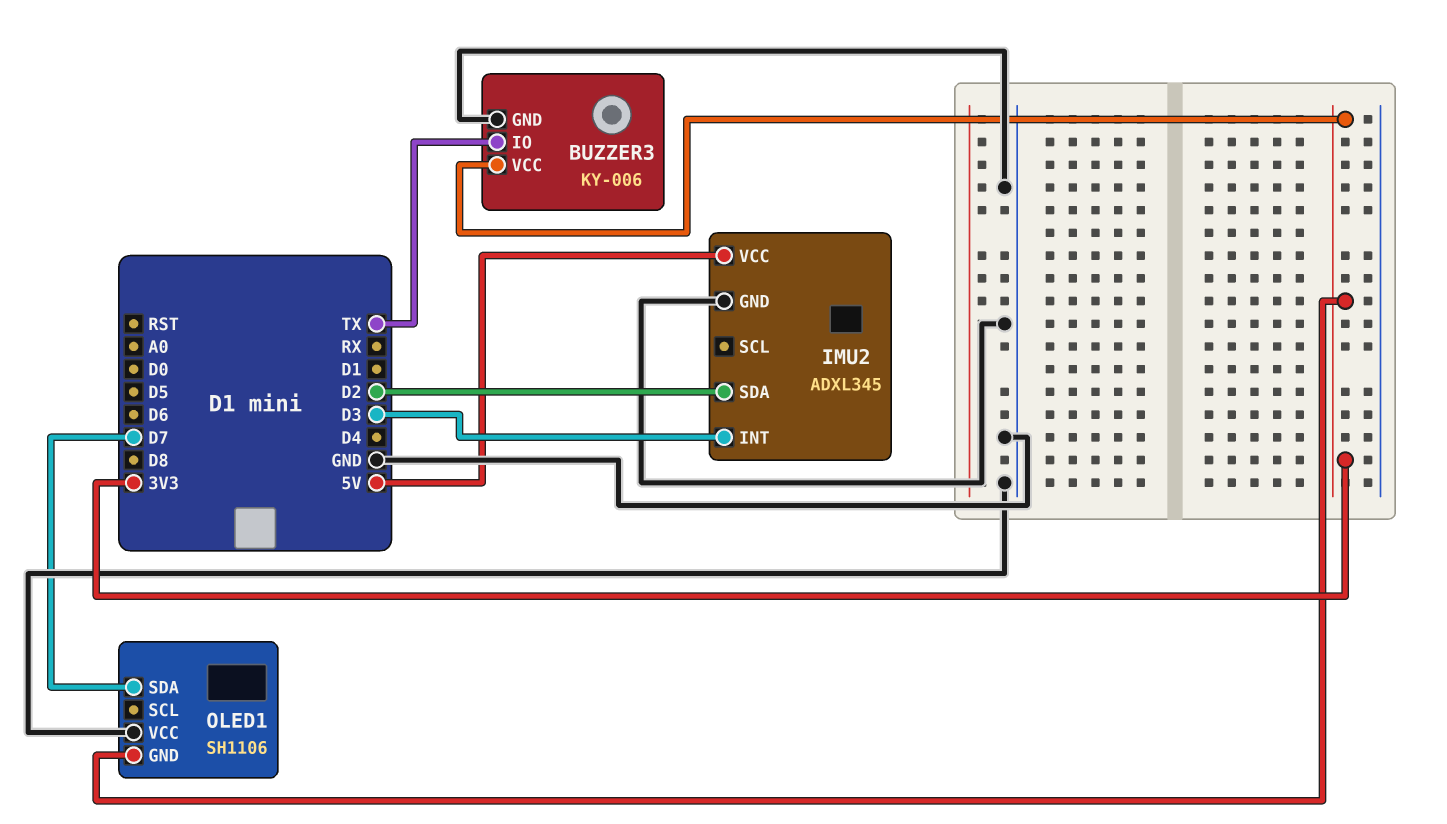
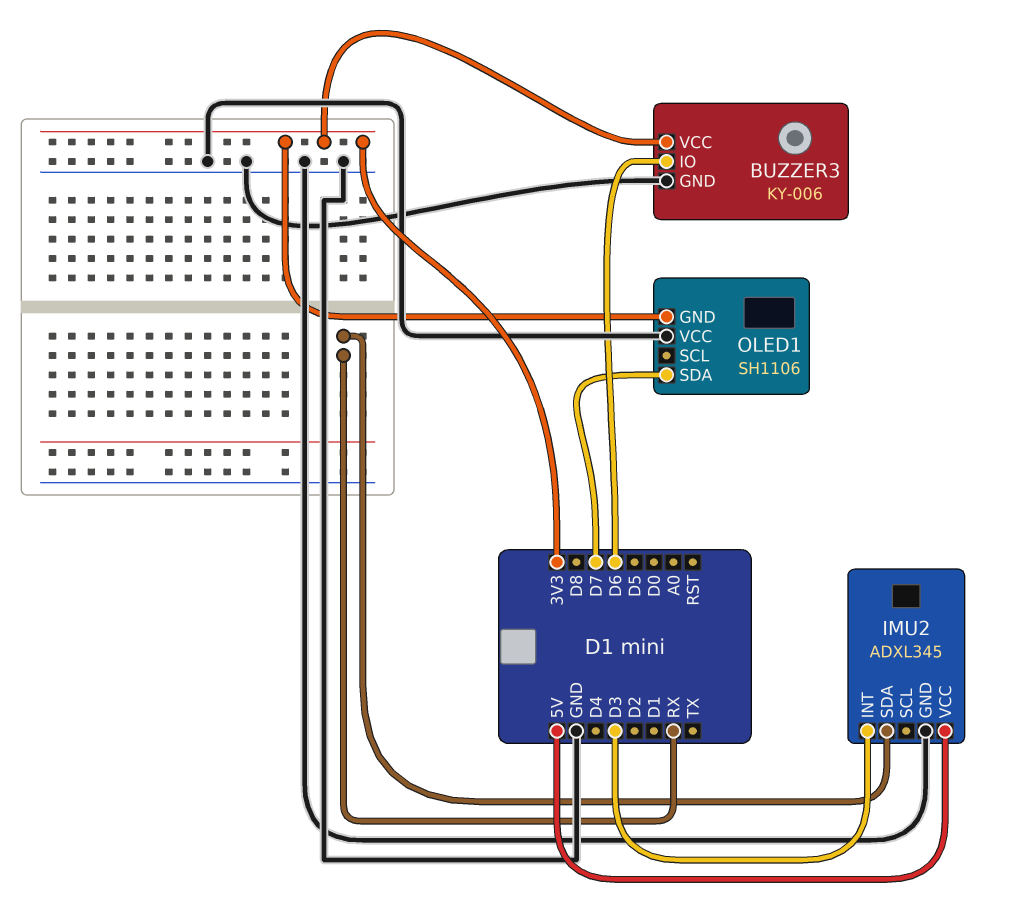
BUZZER3 pin IO: TX -> D6
IMU2 pin SDA: D2 -> RX

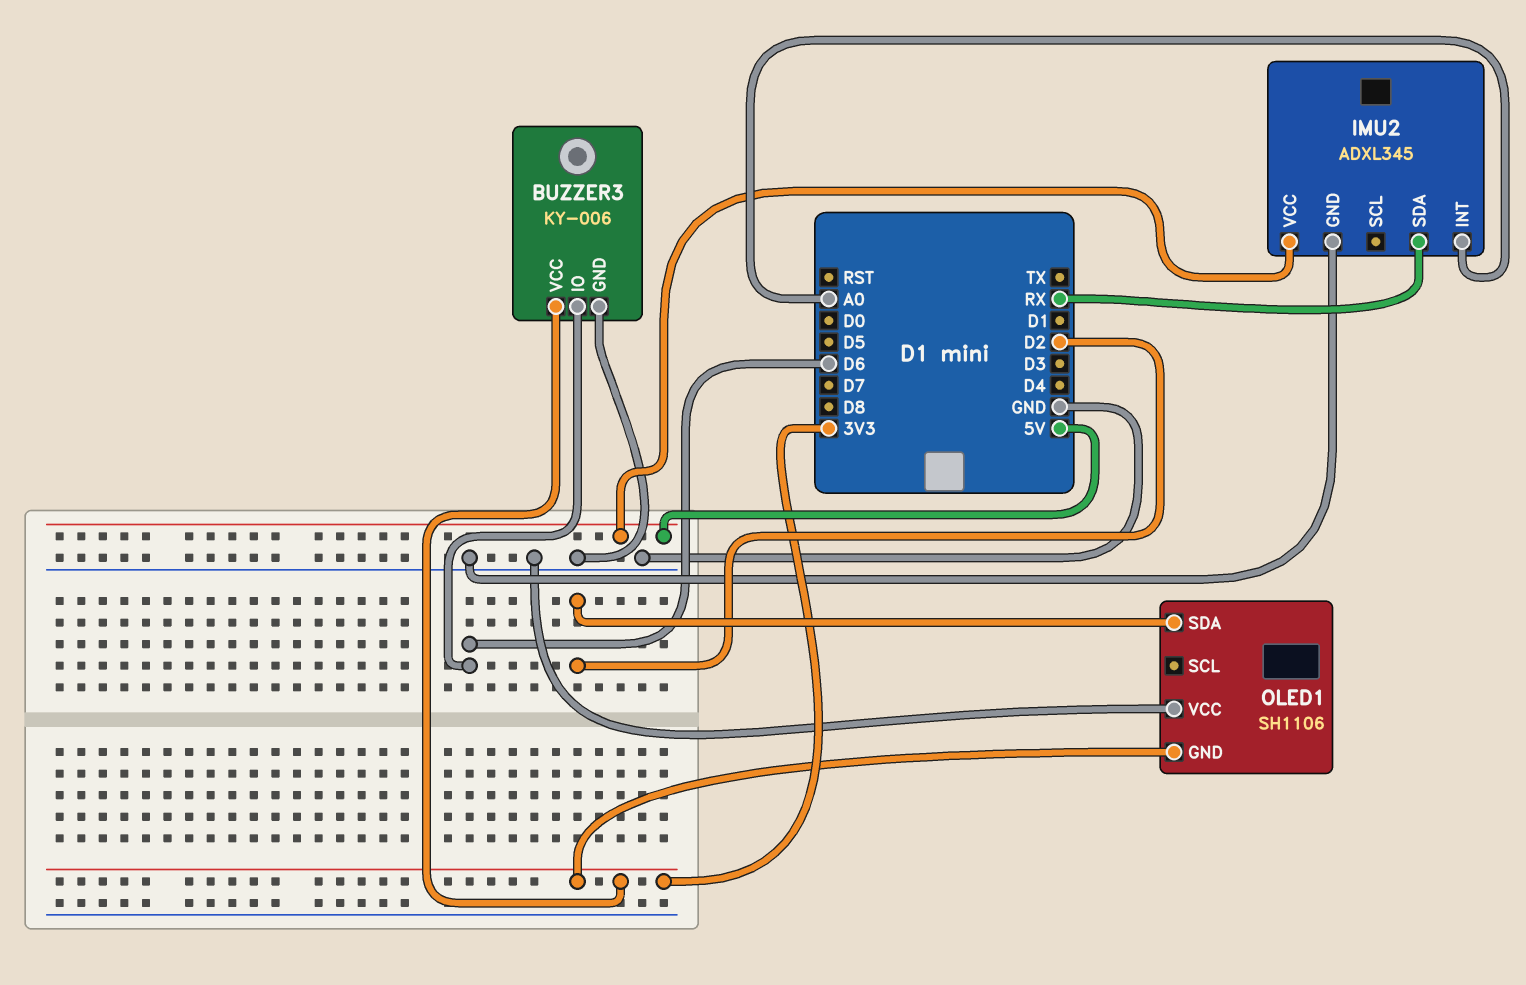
IMU2 pin INT: D3 -> A0
OLED1 pin SDA: D7 -> D2

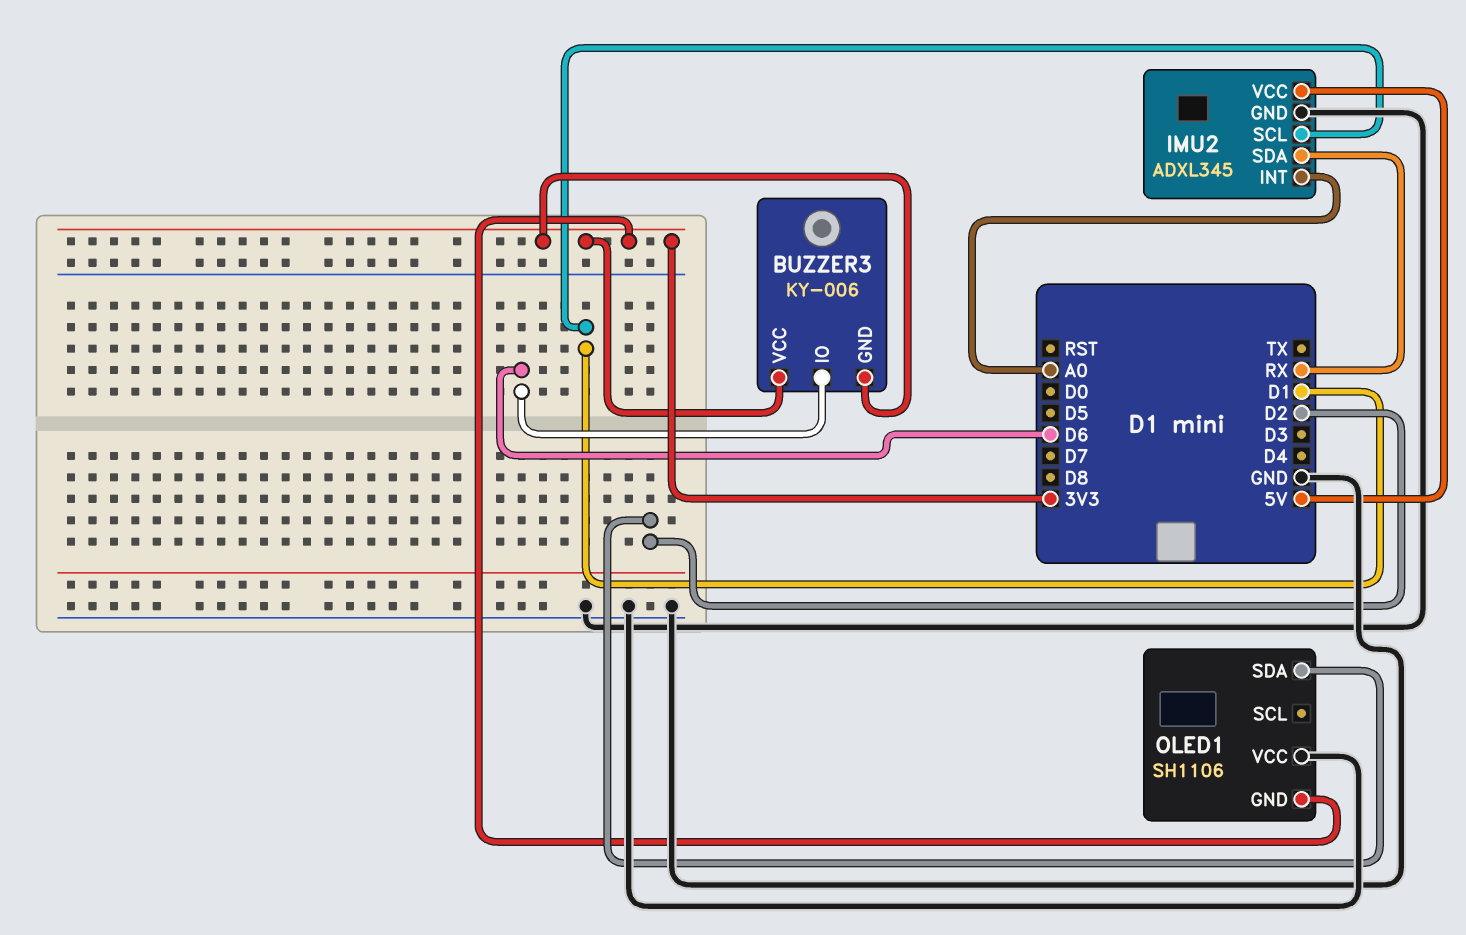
BUZZER3 pin GND: GND -> 3V3
IMU2 pin SCL: none -> D1

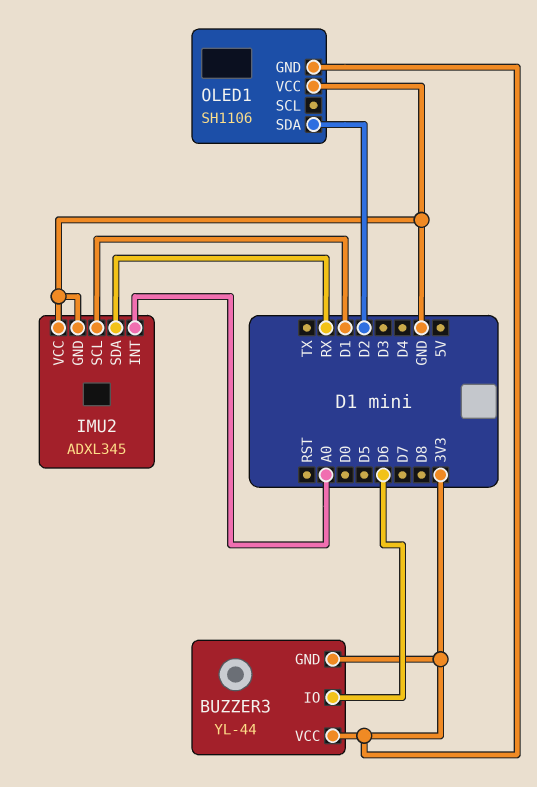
BUZZER3: KY-006 -> YL-44
IMU2 pin VCC: 5V -> GND

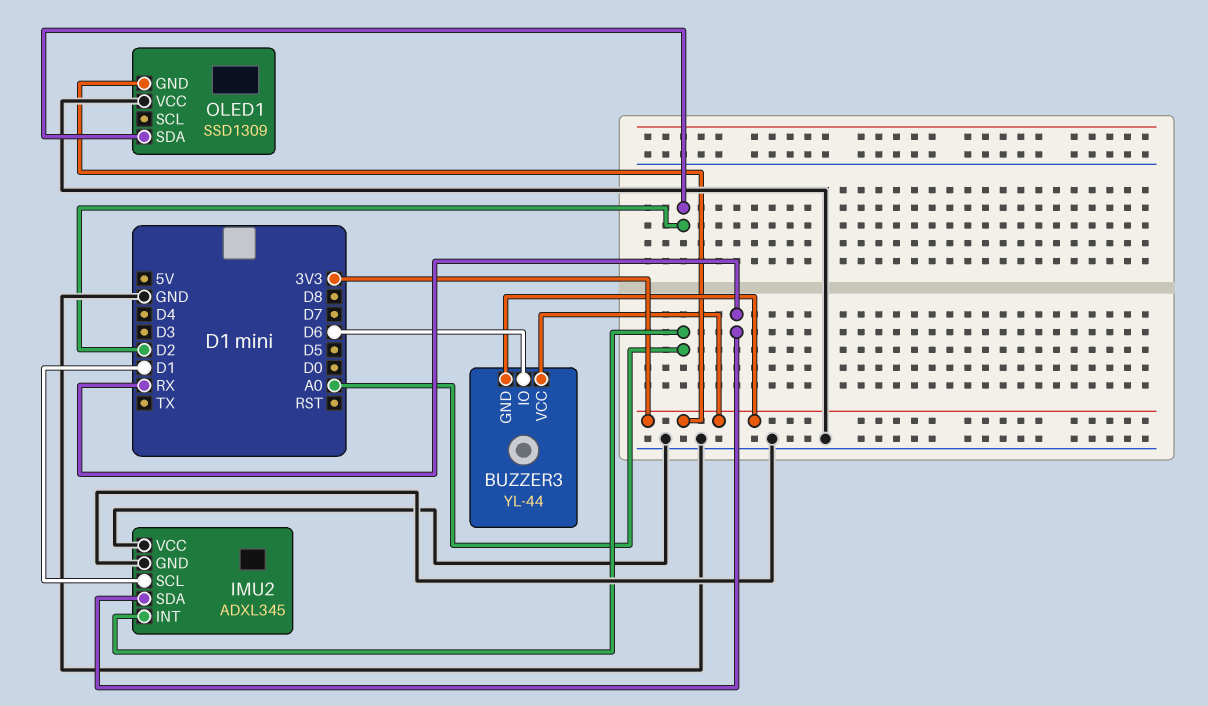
OLED1: SH1106 -> SSD1309

